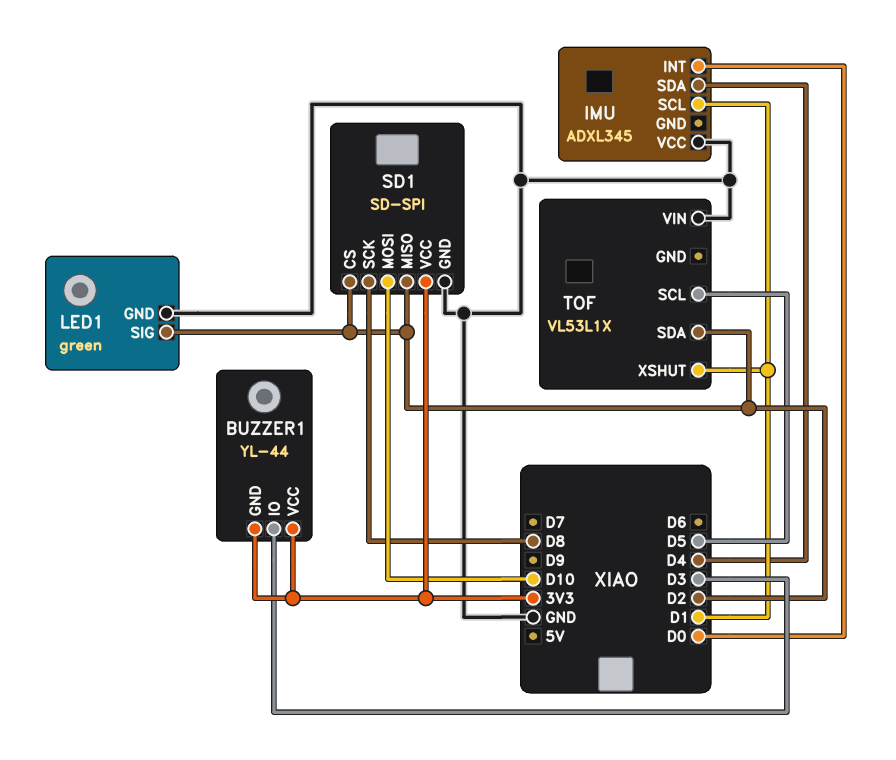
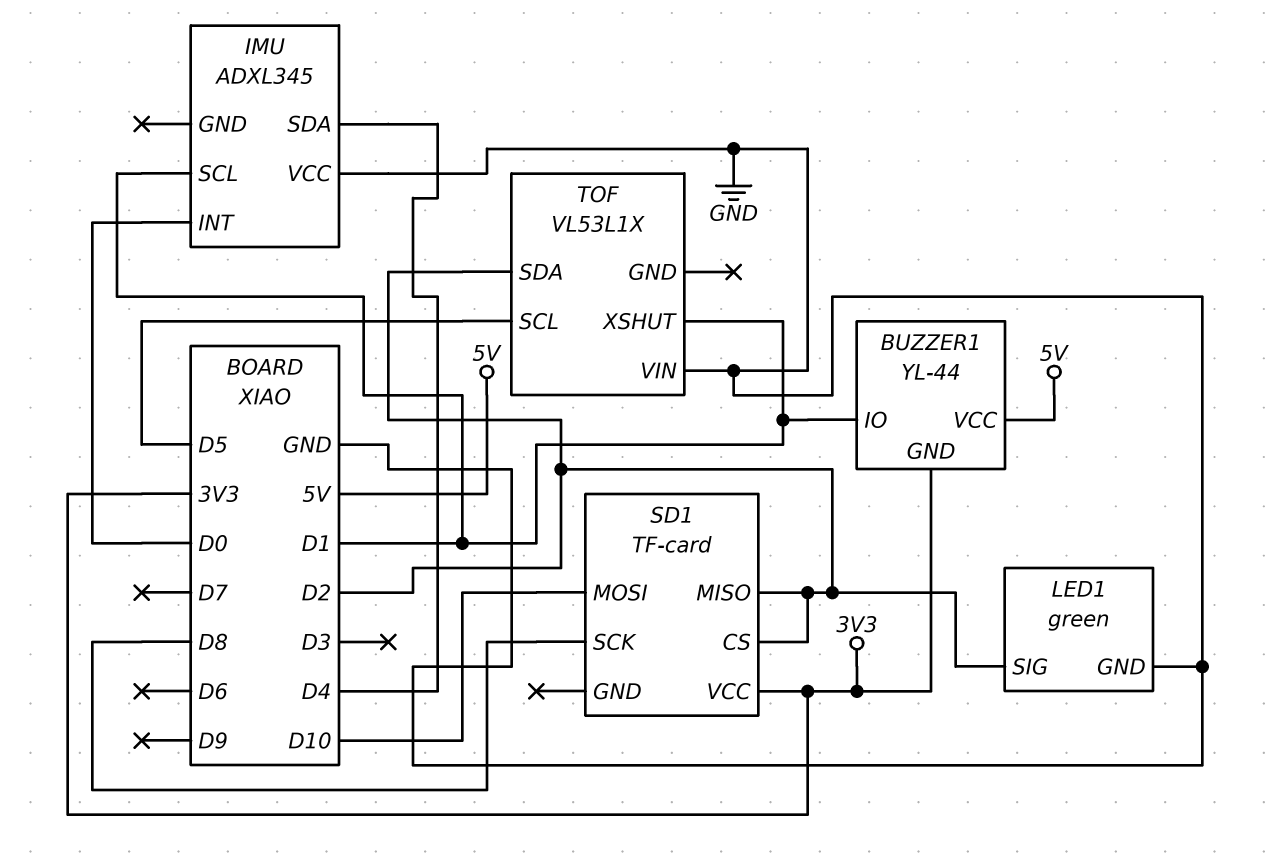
BUZZER1 pin IO: D3 -> D1
BUZZER1 pin VCC: 3V3 -> 5V
SD1: SD-SPI -> TF-card
SD1 pin GND: GND -> none

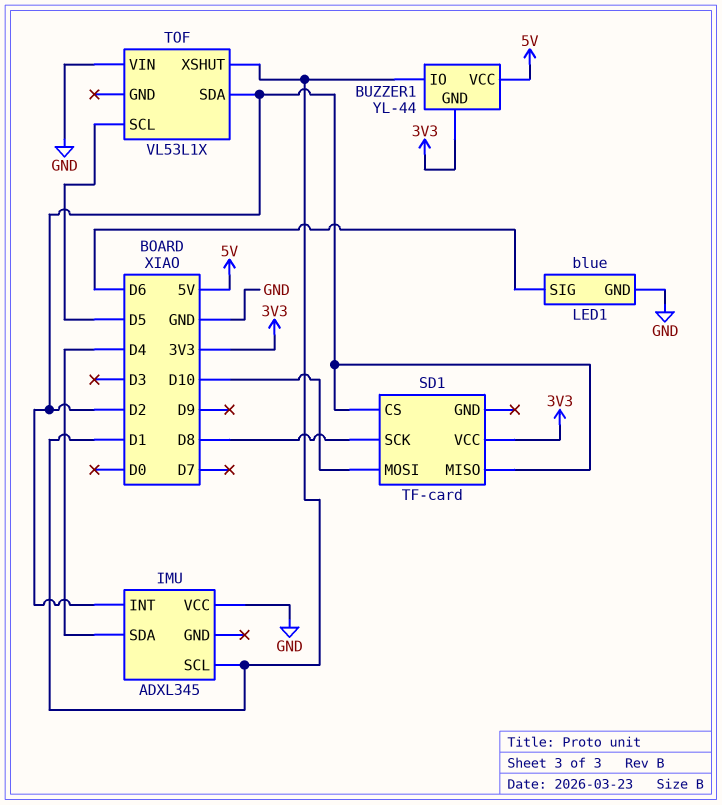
IMU pin INT: D0 -> D2
LED1: green -> blue
LED1 pin SIG: D2 -> D6

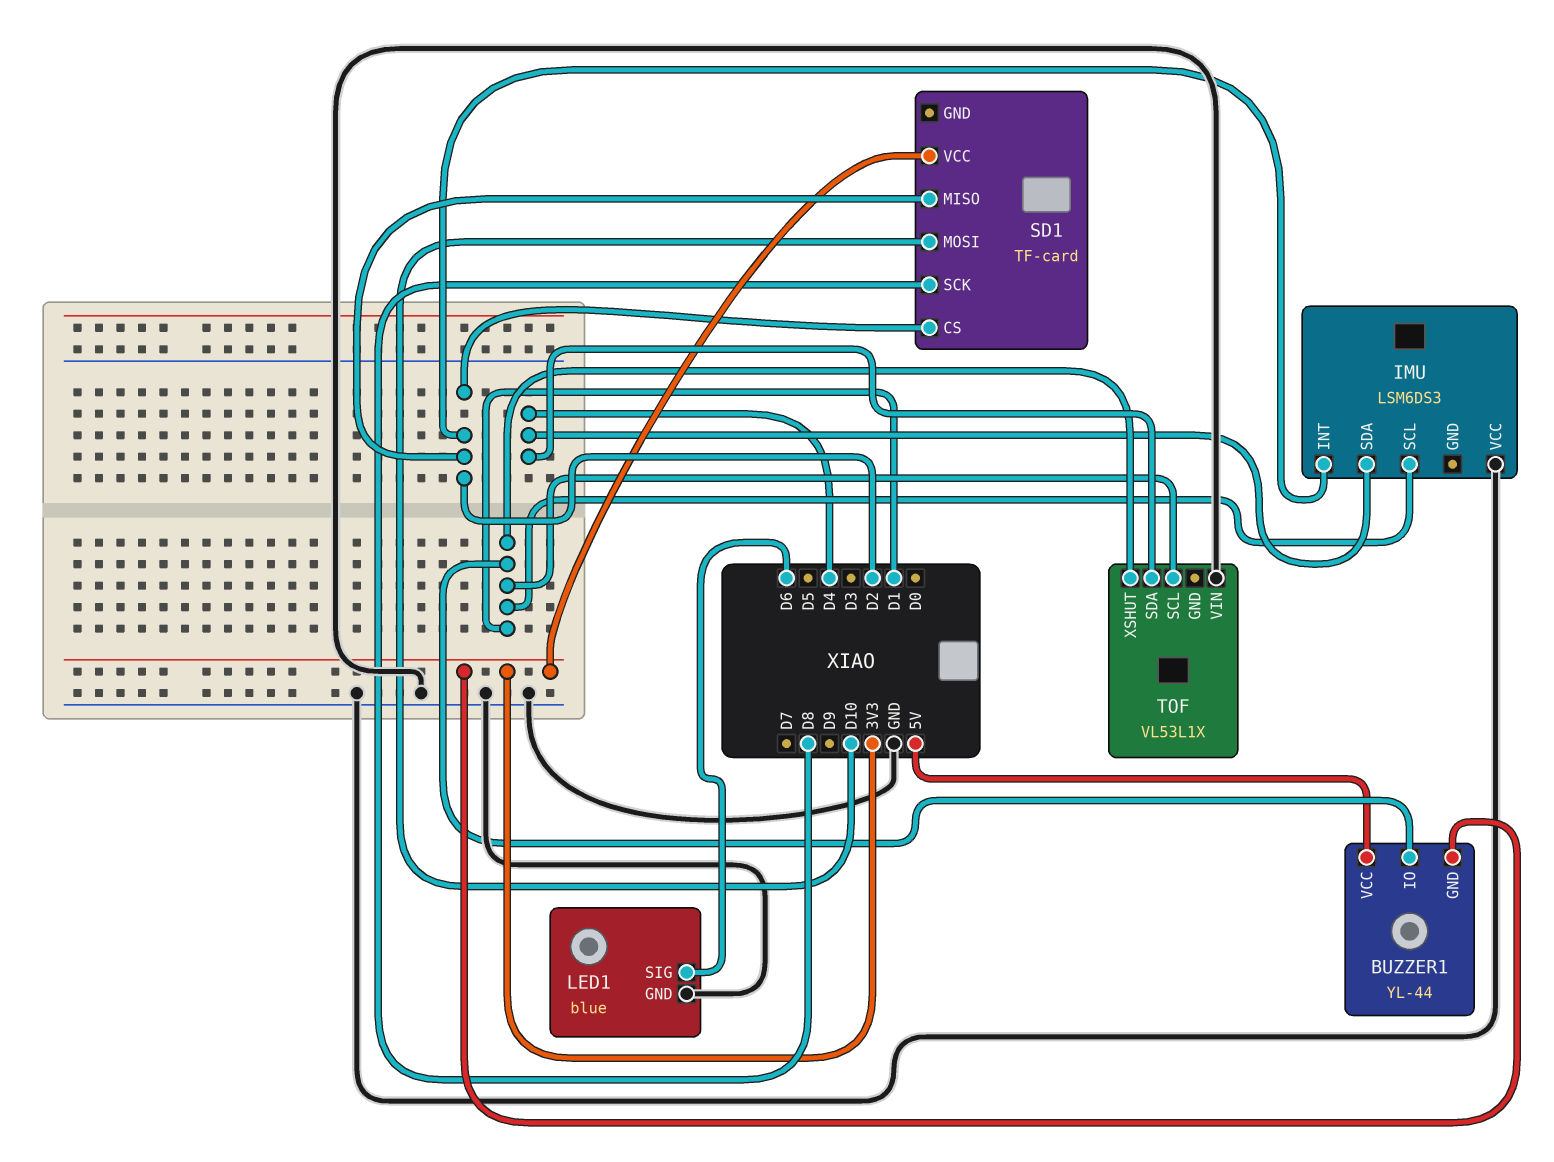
IMU: ADXL345 -> LSM6DS3
TOF pin SCL: D5 -> D1
TOF pin SDA: D2 -> D4

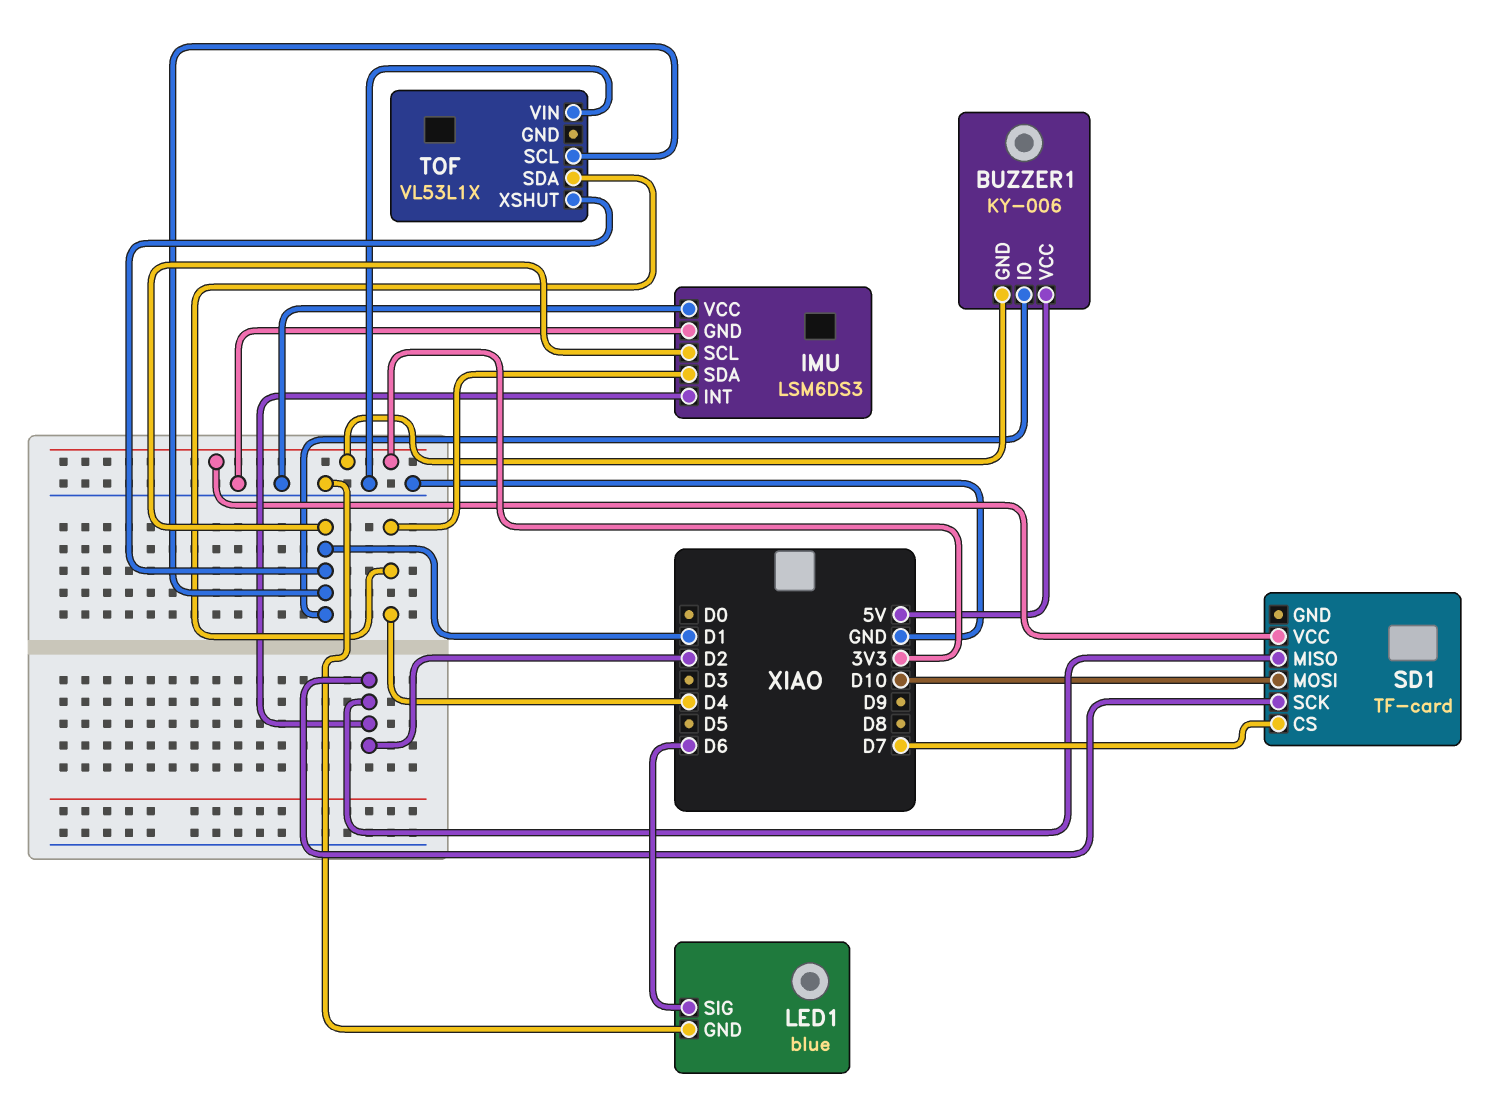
BUZZER1: YL-44 -> KY-006
IMU pin GND: none -> GND
SD1 pin CS: D2 -> D7
SD1 pin SCK: D8 -> D2

